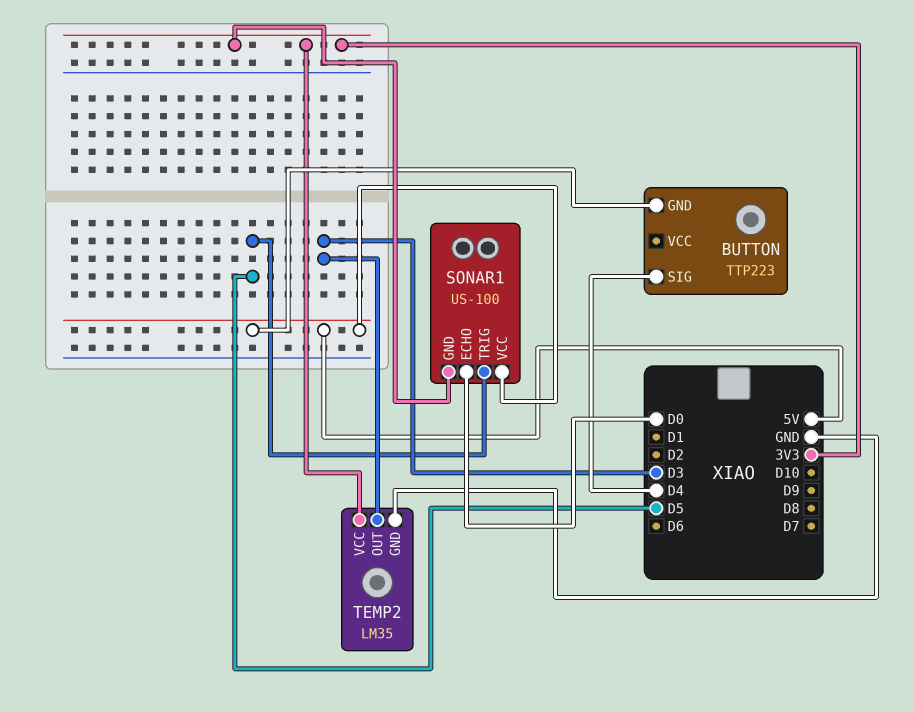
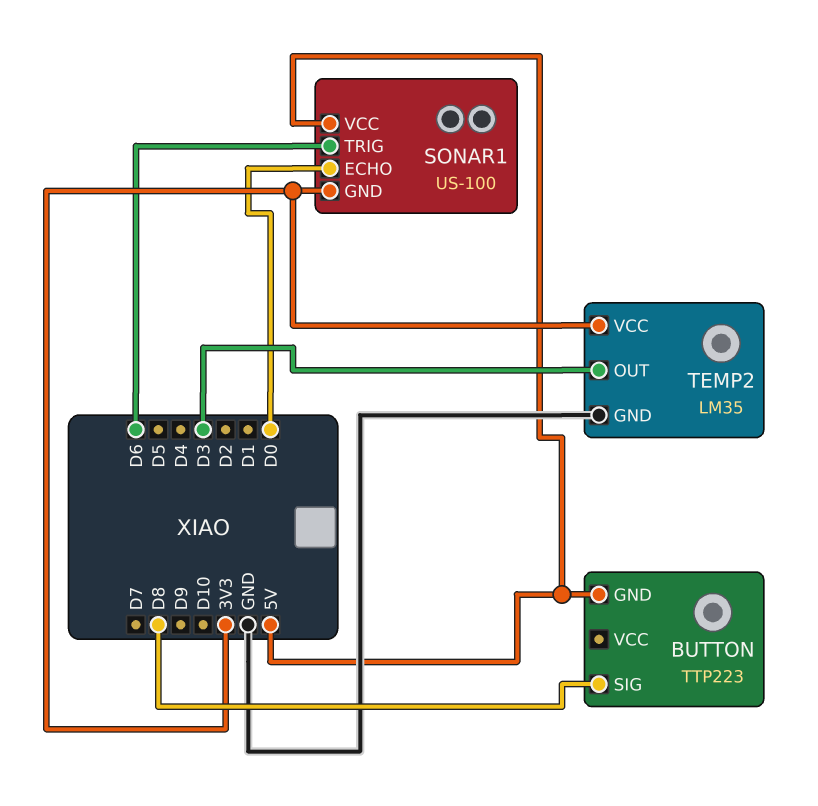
BUTTON pin SIG: D4 -> D8
SONAR1 pin TRIG: D5 -> D6

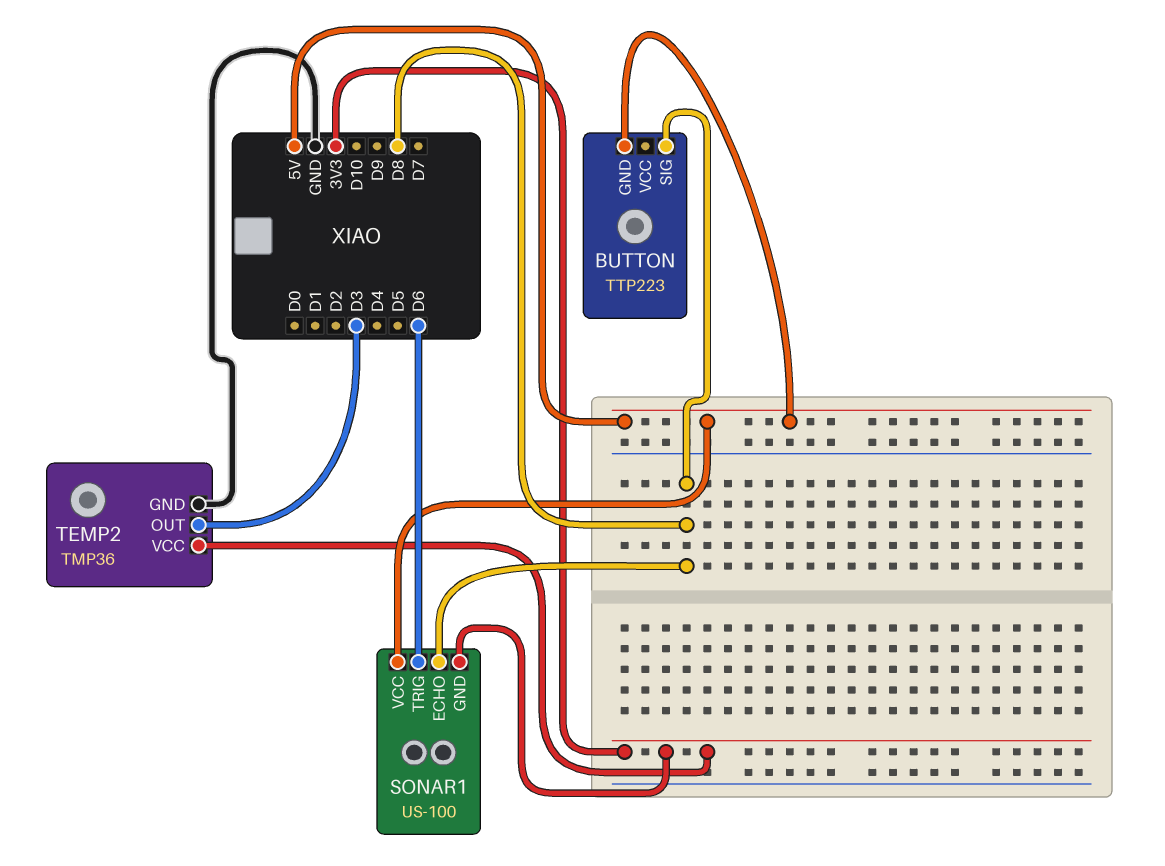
SONAR1 pin ECHO: D0 -> D8
TEMP2: LM35 -> TMP36

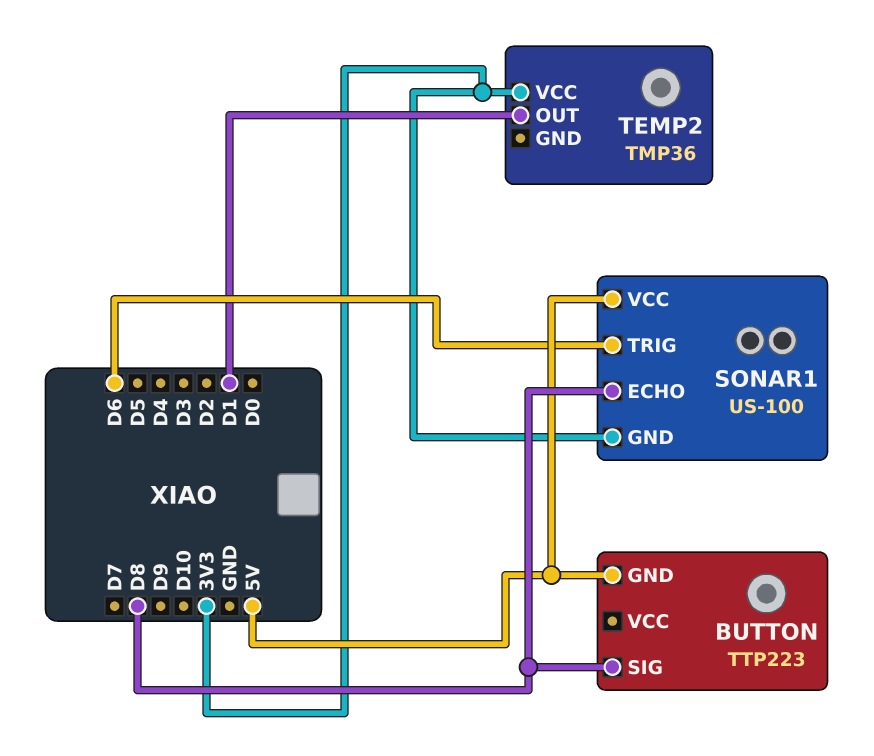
TEMP2 pin GND: GND -> none
TEMP2 pin OUT: D3 -> D1

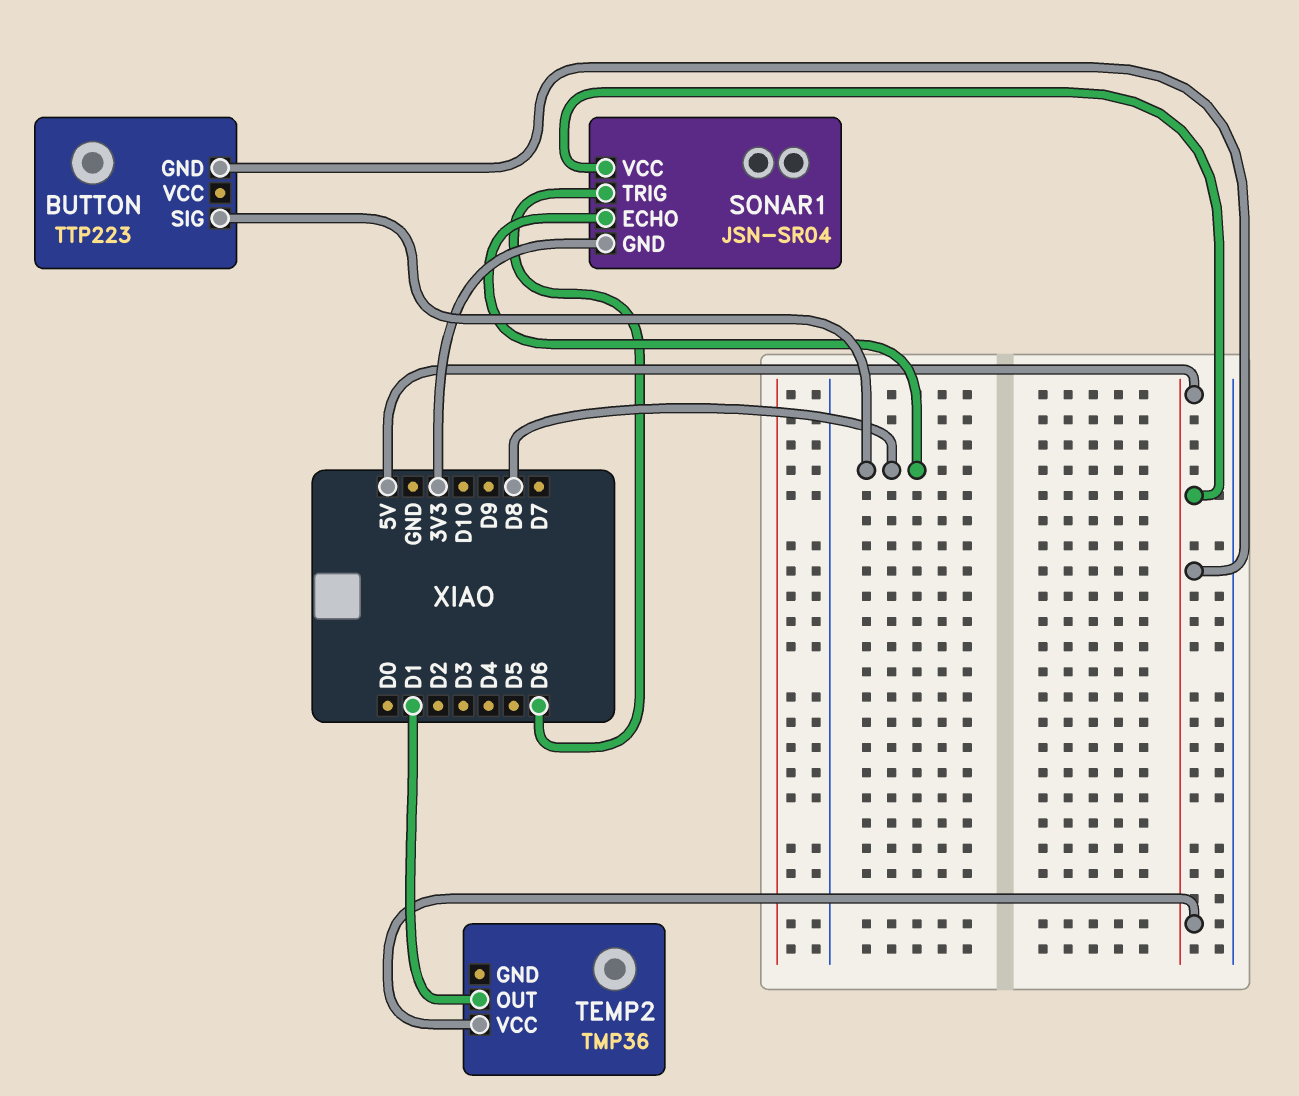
SONAR1: US-100 -> JSN-SR04
TEMP2 pin VCC: 3V3 -> 5V

